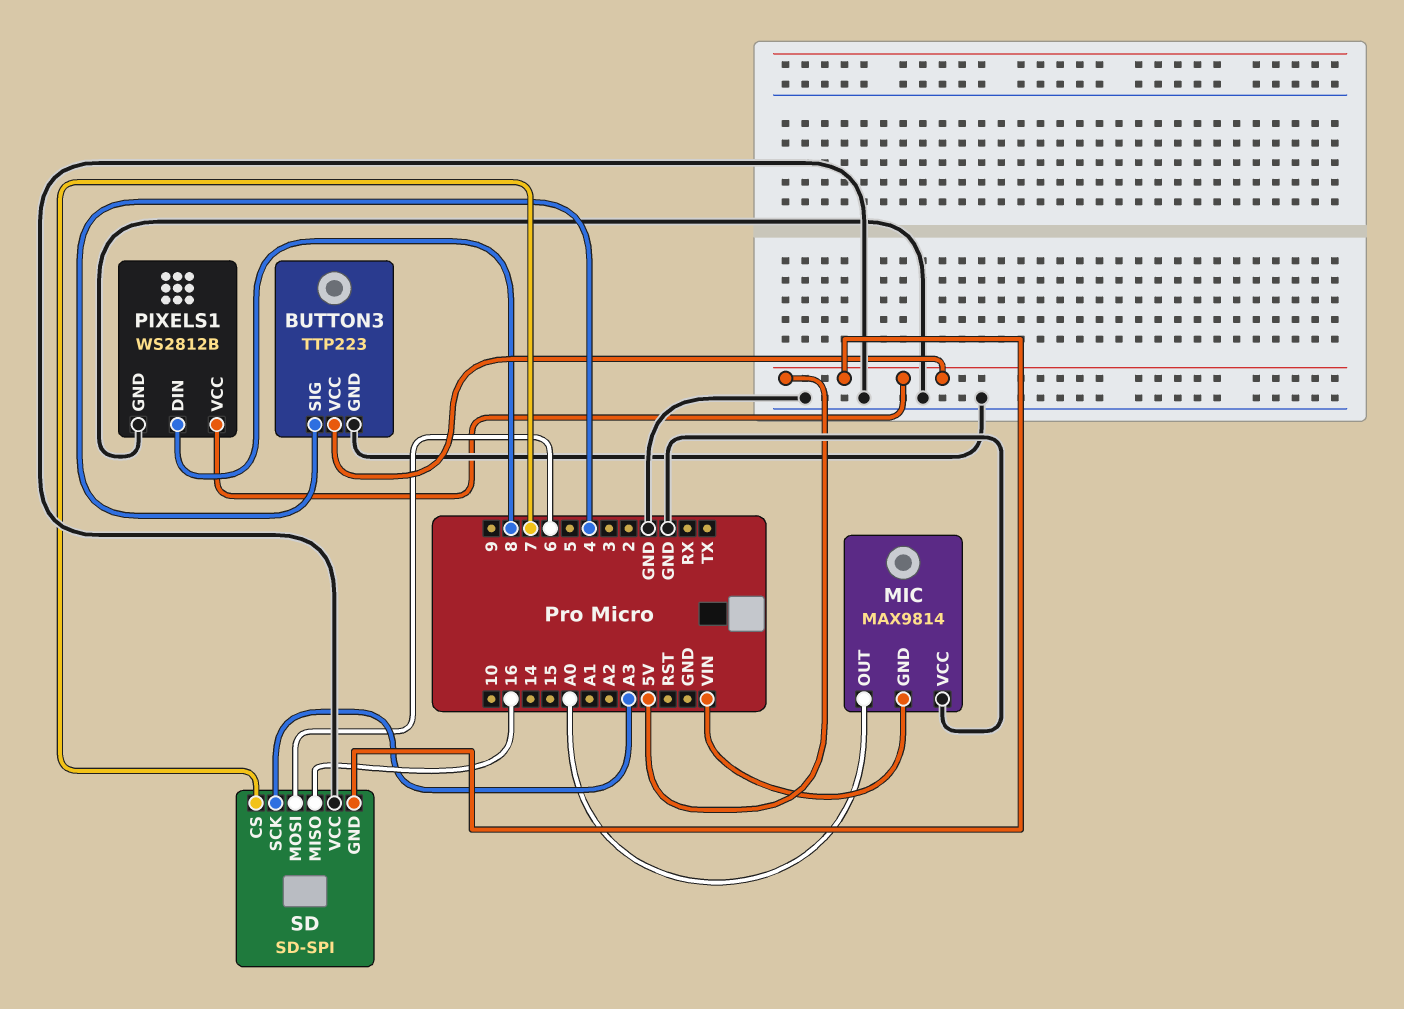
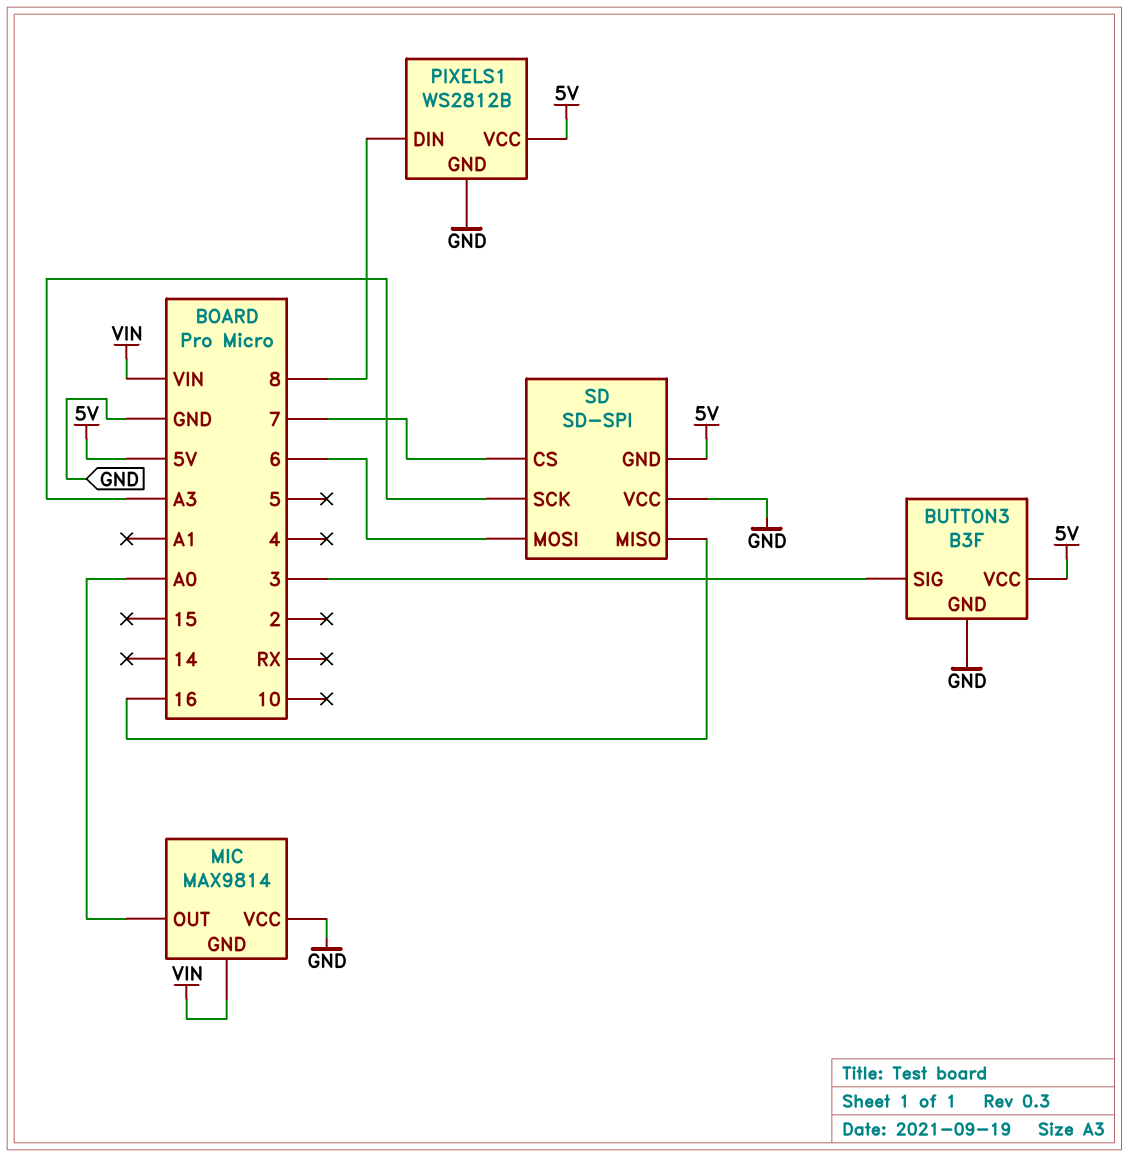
BUTTON3: TTP223 -> B3F
BUTTON3 pin SIG: 4 -> 3

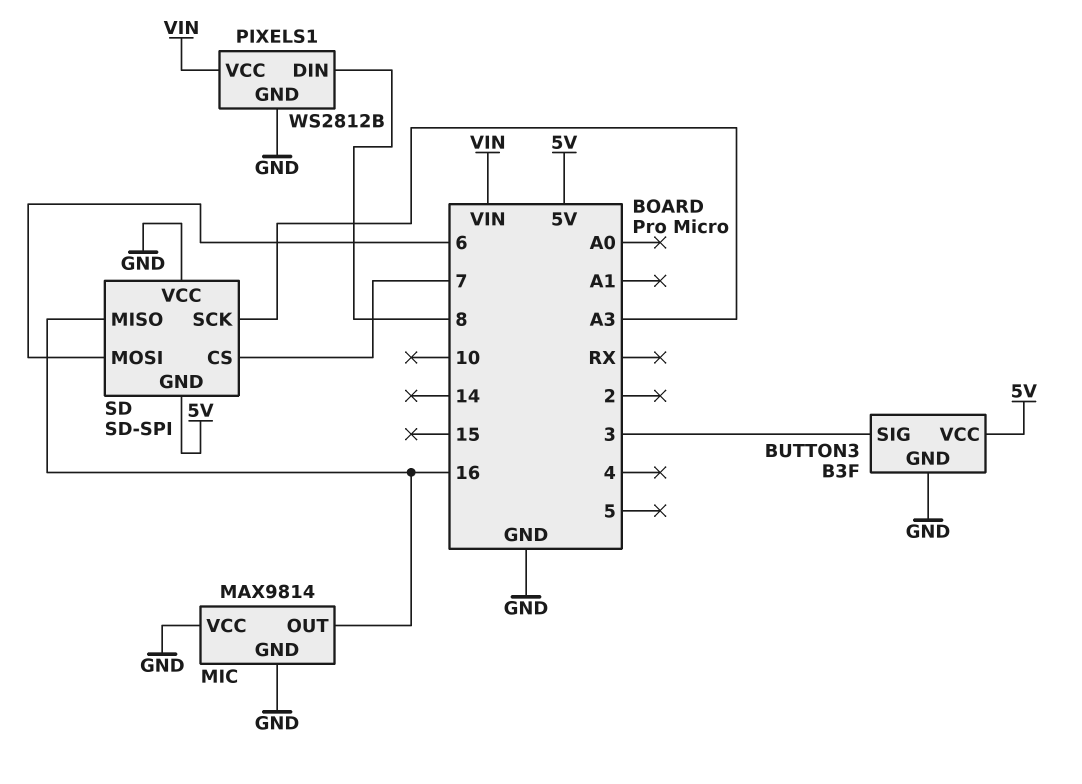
MIC pin GND: VIN -> GND
MIC pin OUT: A0 -> 16
PIXELS1 pin VCC: 5V -> VIN

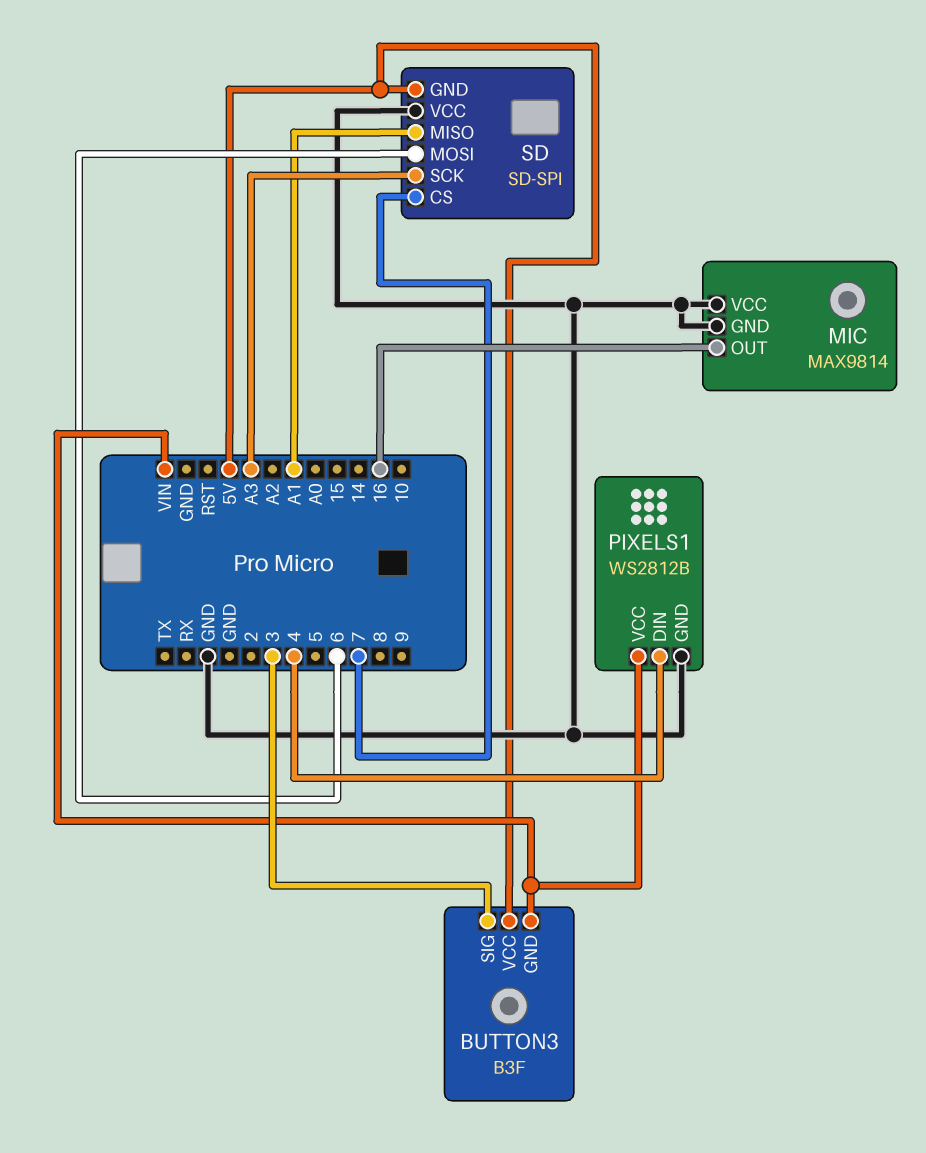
BUTTON3 pin GND: GND -> VIN
PIXELS1 pin DIN: 8 -> 4
SD pin MISO: 16 -> A1

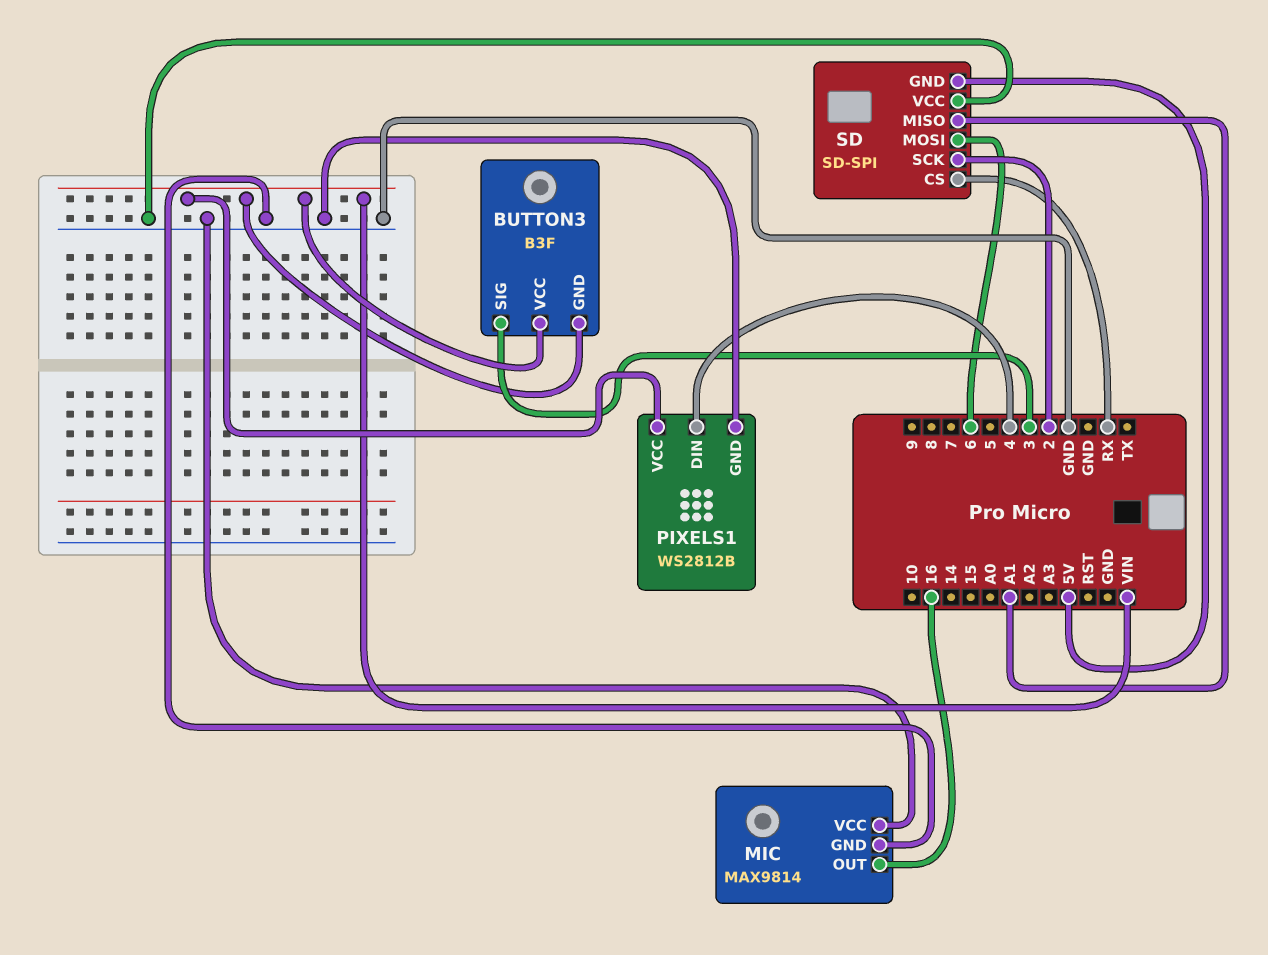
BUTTON3 pin VCC: 5V -> VIN
SD pin CS: 7 -> RX
SD pin SCK: A3 -> 2

